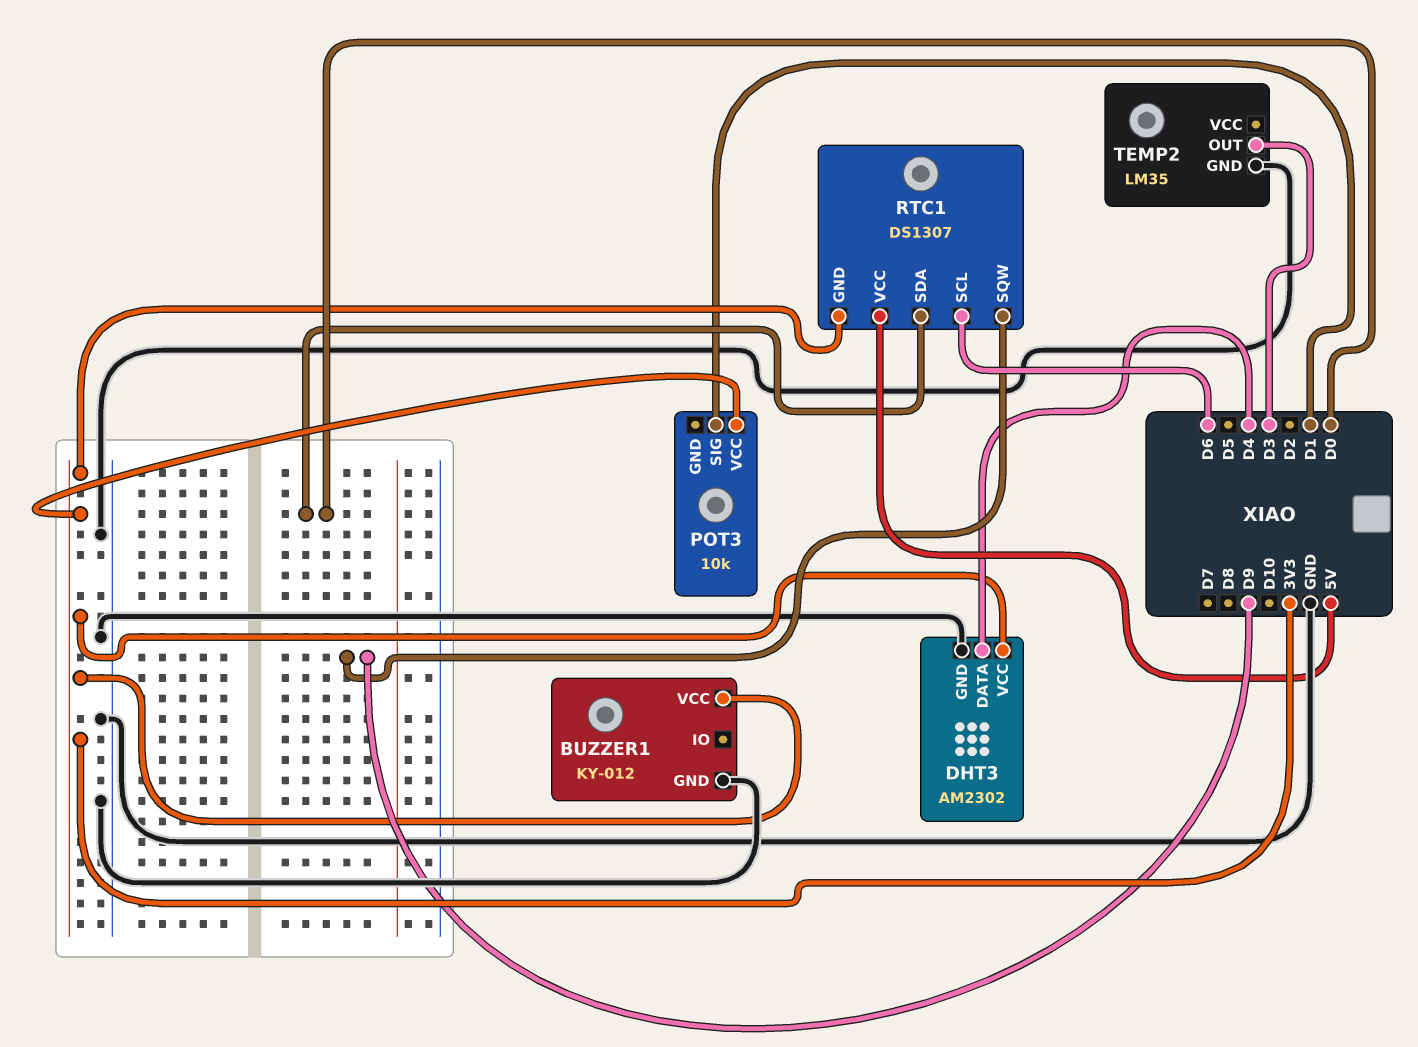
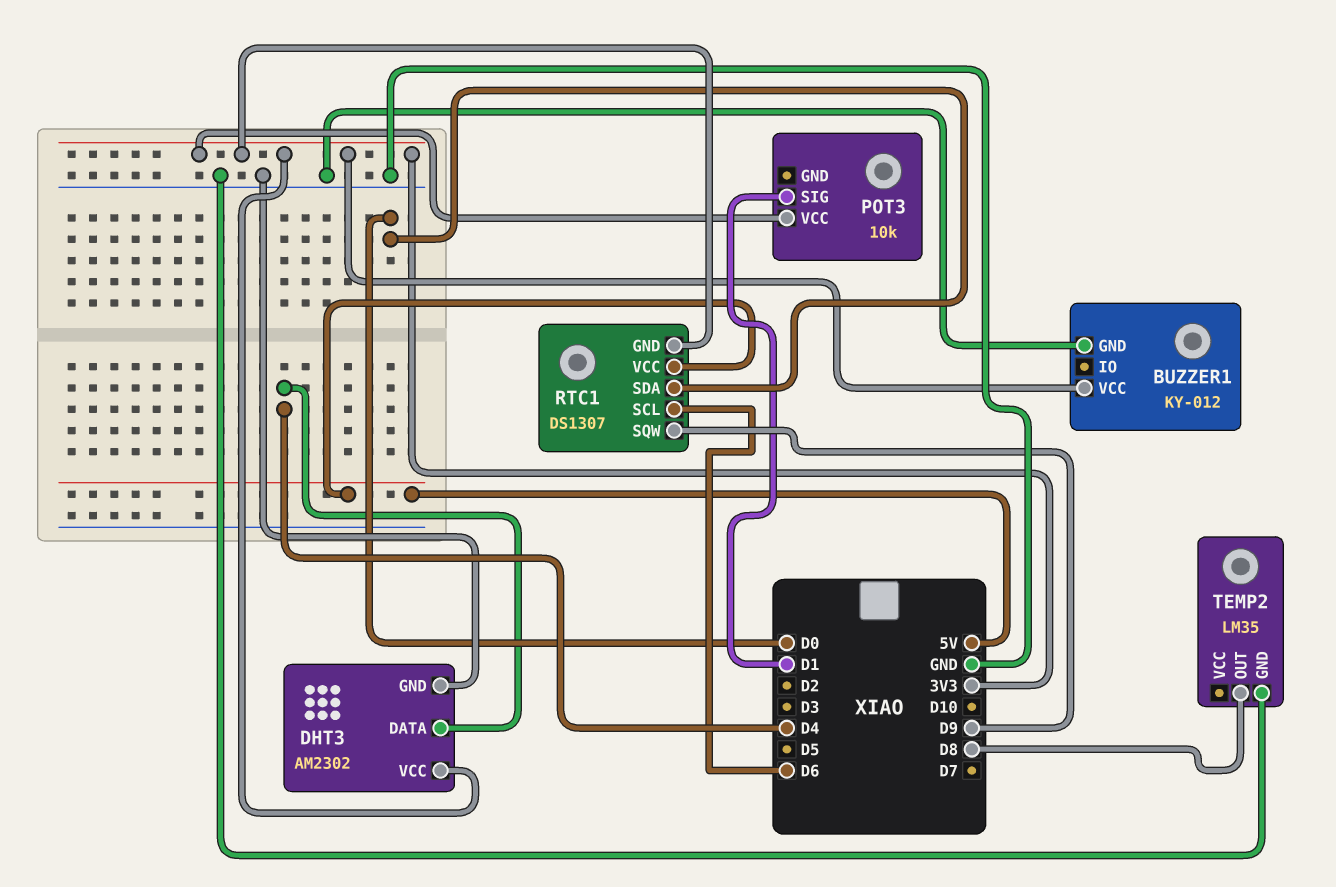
TEMP2 pin OUT: D3 -> D8

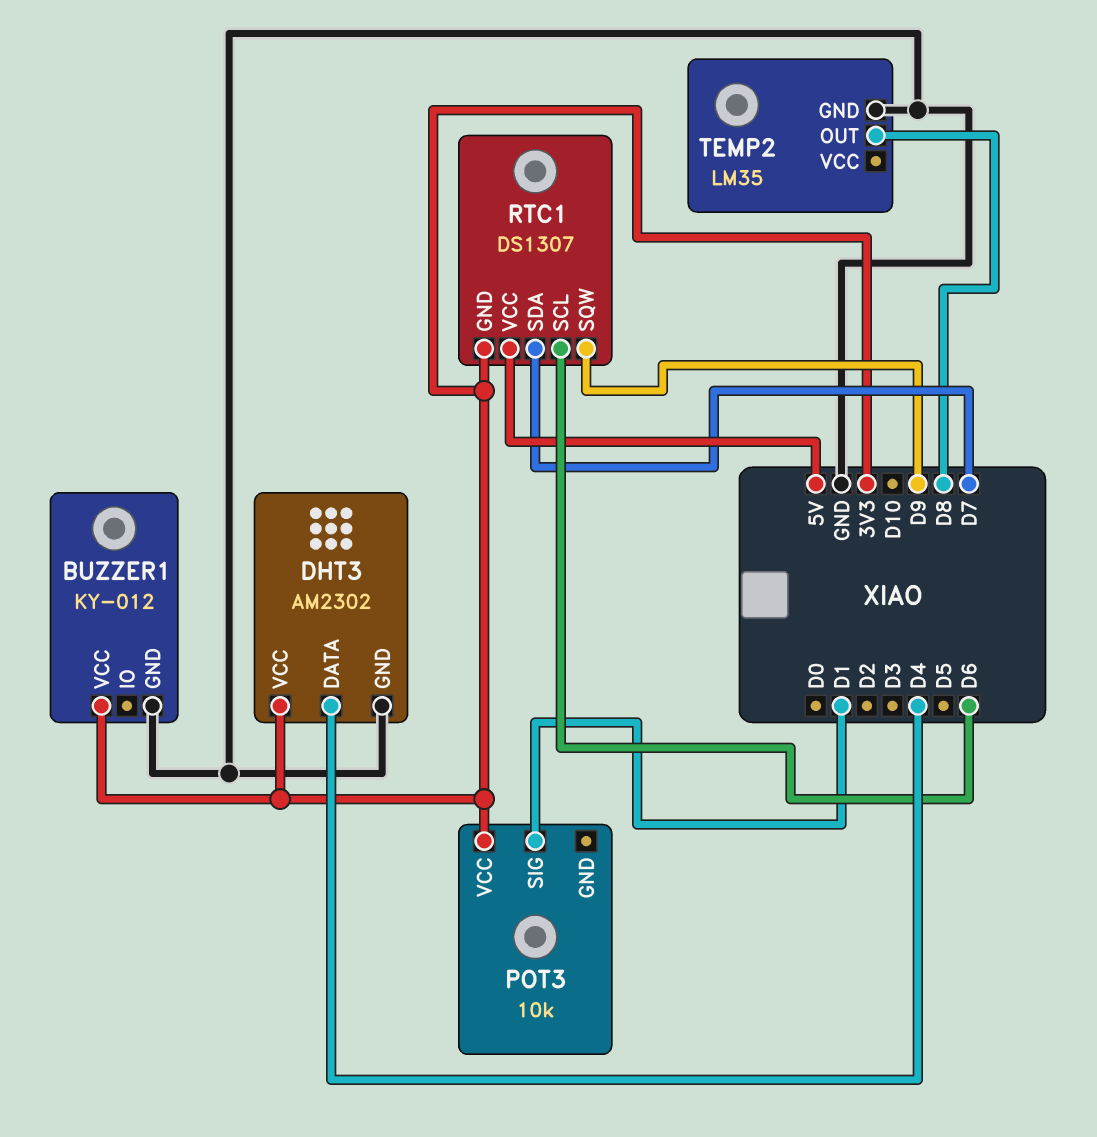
RTC1 pin SDA: D0 -> D7

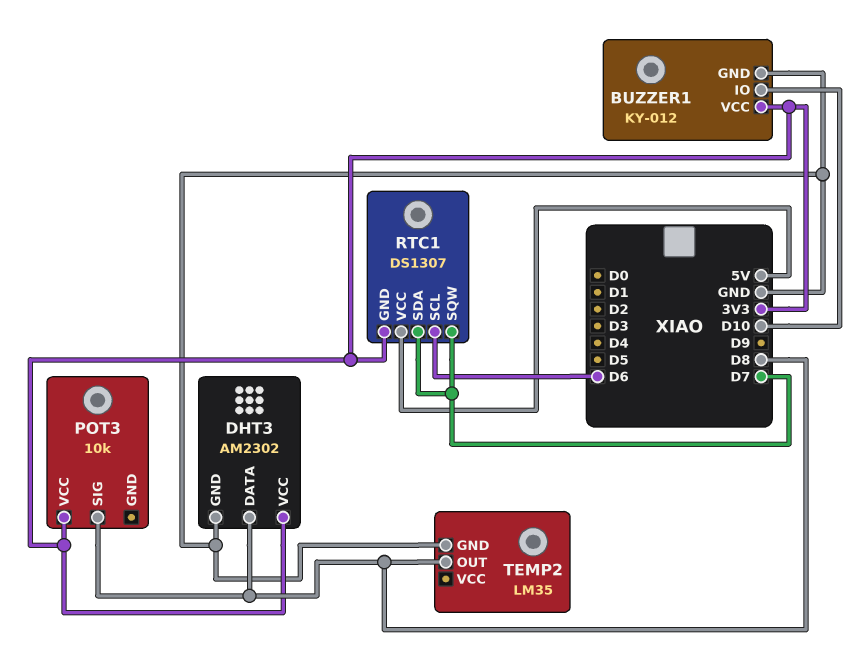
BUZZER1 pin IO: none -> D10
DHT3 pin DATA: D4 -> D8
POT3 pin SIG: D1 -> D8
RTC1 pin SQW: D9 -> D7

